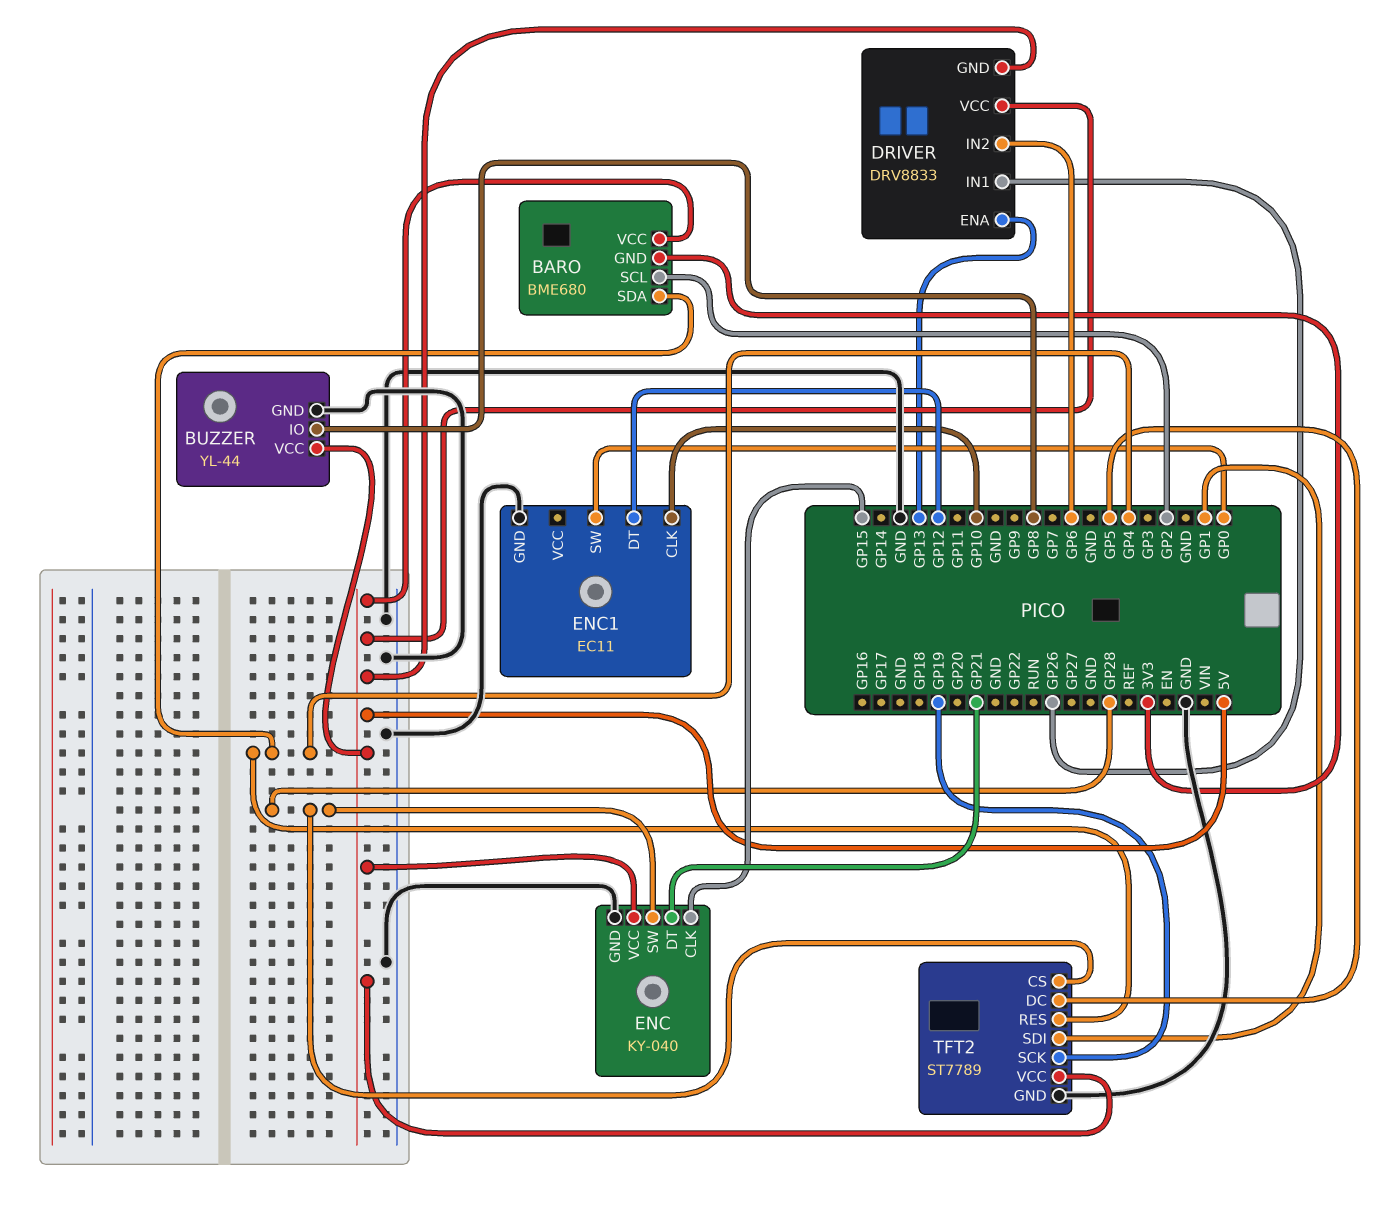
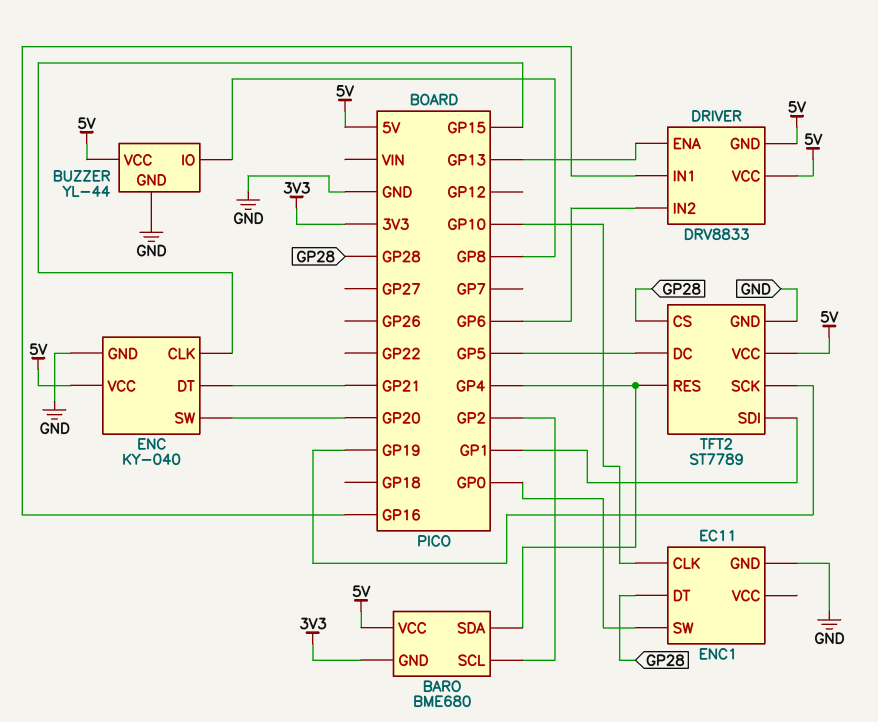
DRIVER pin IN1: GP26 -> GP16
ENC pin SW: GP28 -> GP20
ENC1 pin DT: GP12 -> GP28

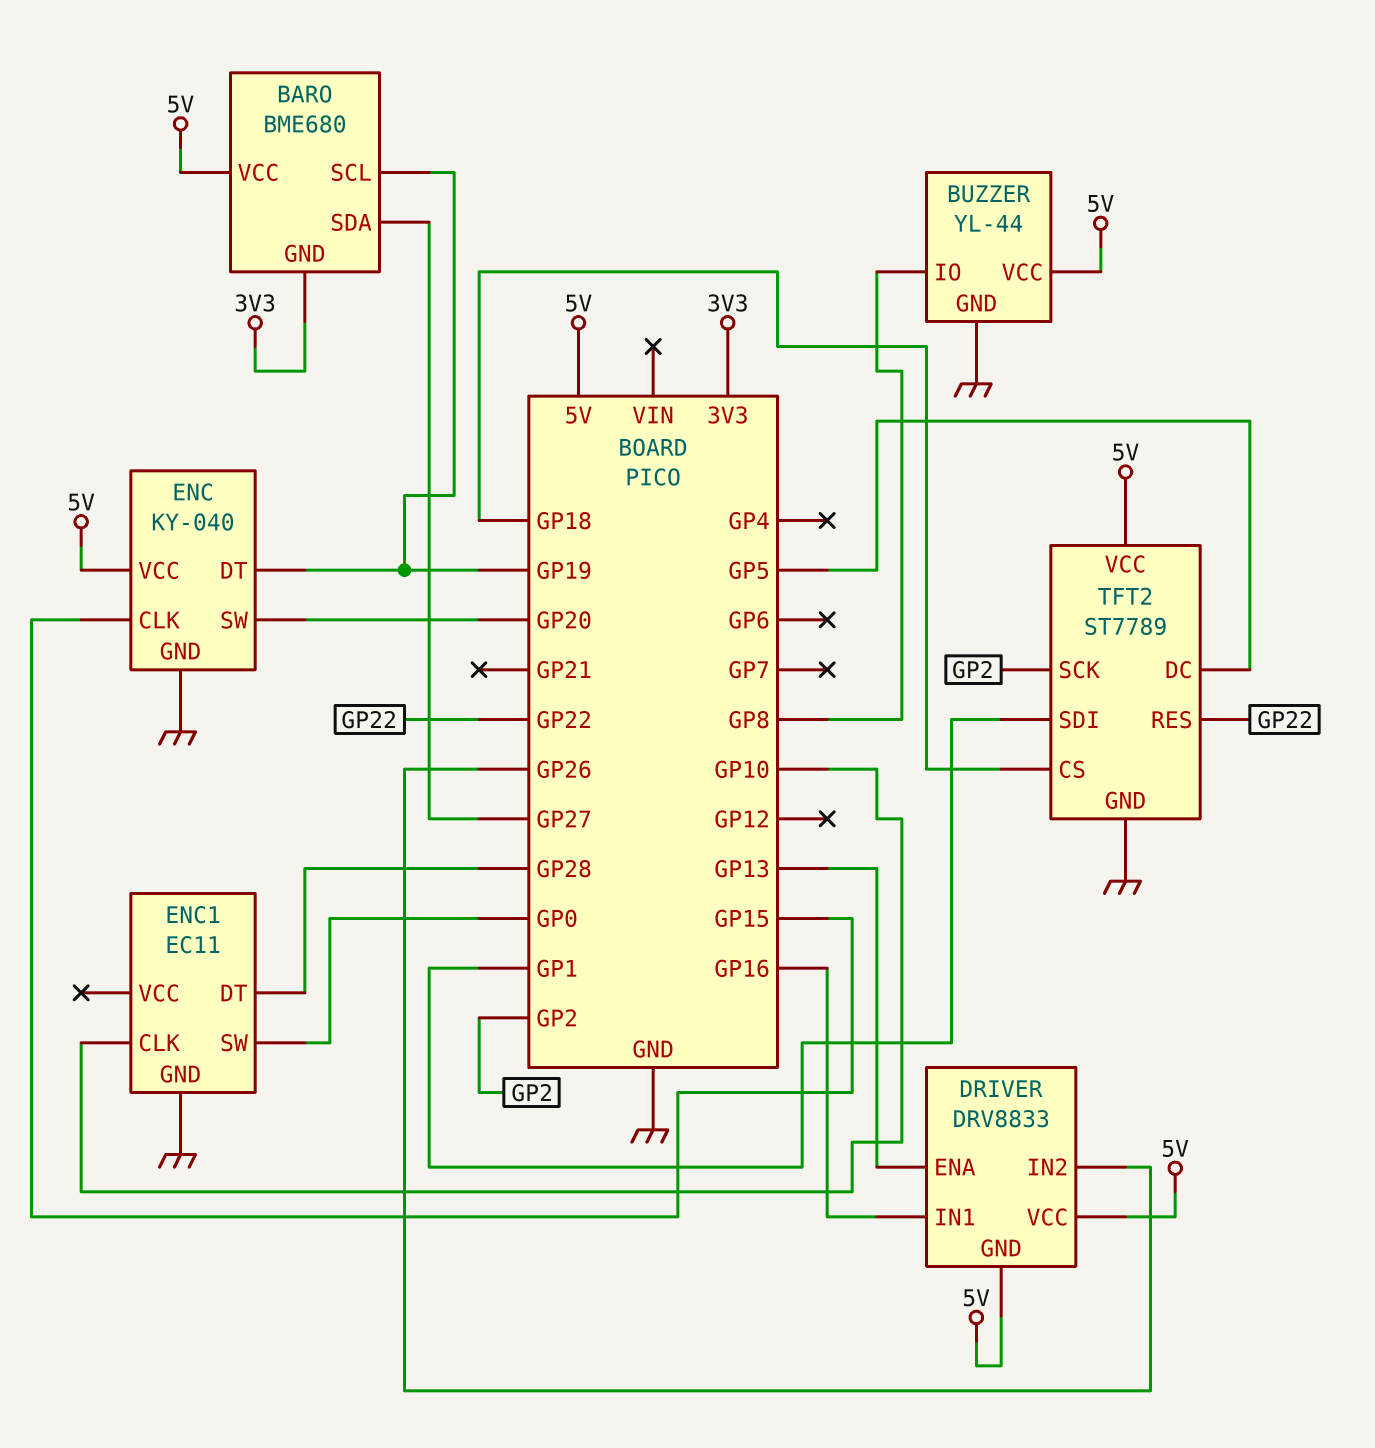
BARO pin SCL: GP2 -> GP19
BARO pin SDA: GP4 -> GP27
DRIVER pin IN2: GP6 -> GP26
ENC pin DT: GP21 -> GP19
TFT2 pin CS: GP28 -> GP18
TFT2 pin RES: GP4 -> GP22
TFT2 pin SCK: GP19 -> GP2

